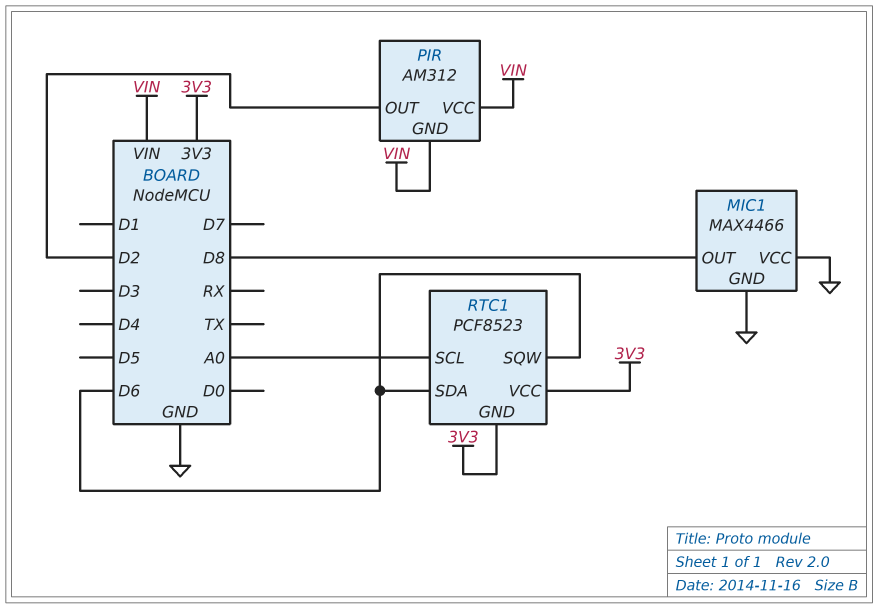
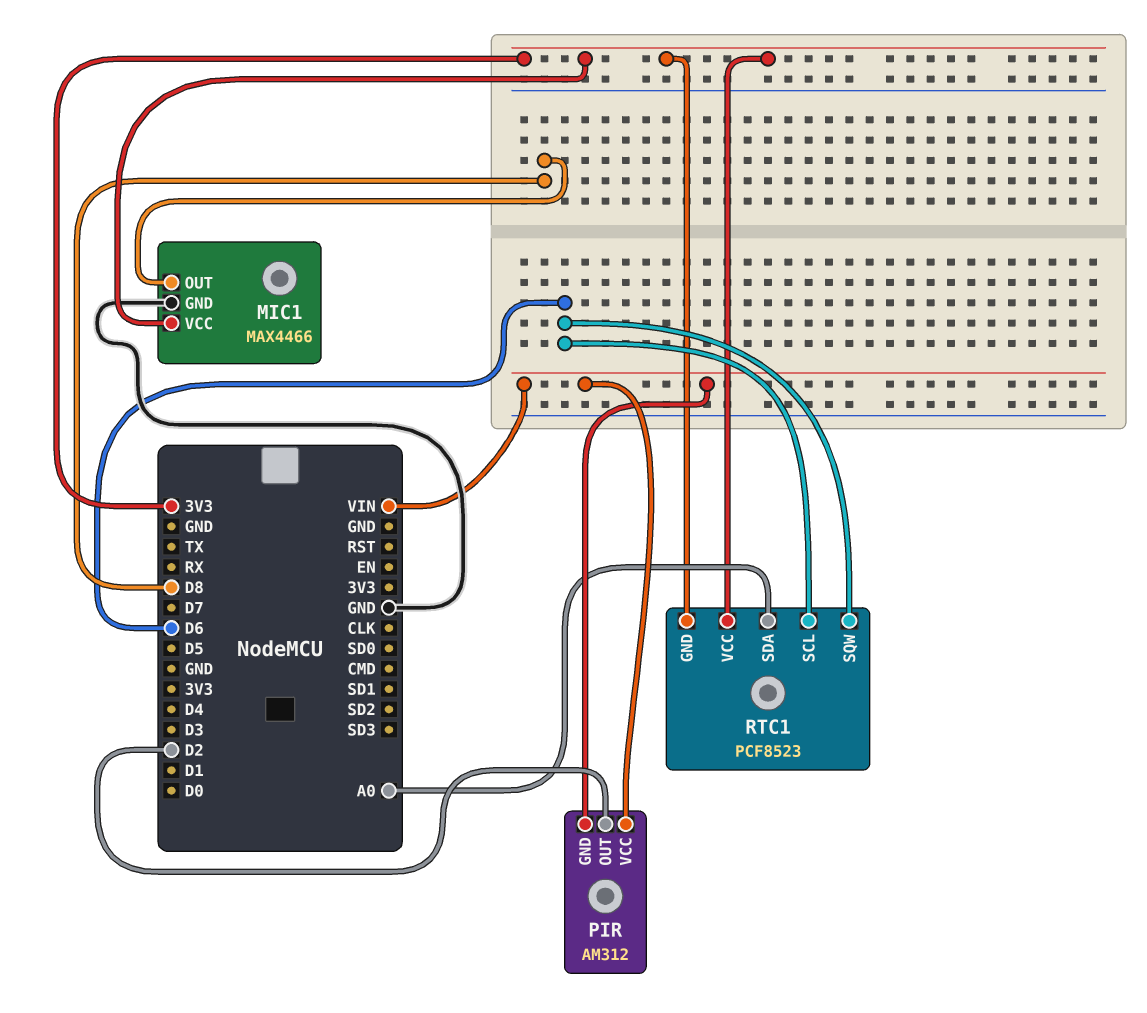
MIC1 pin VCC: GND -> 3V3
RTC1 pin SCL: A0 -> D6
RTC1 pin SDA: D6 -> A0

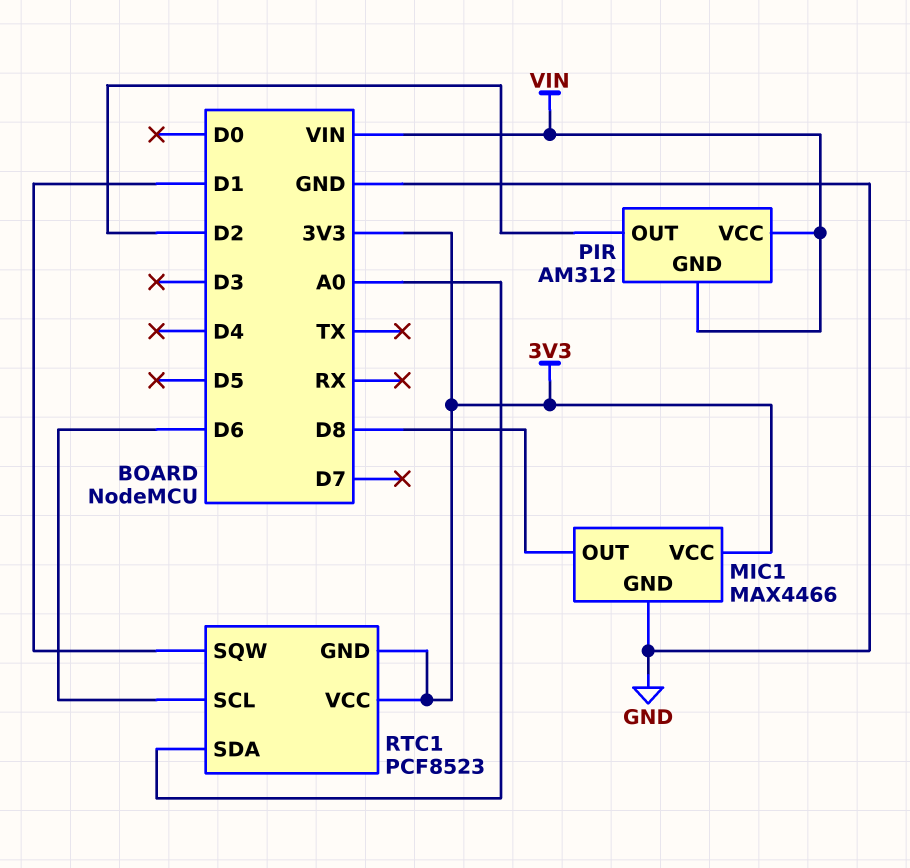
RTC1 pin SQW: D6 -> D1

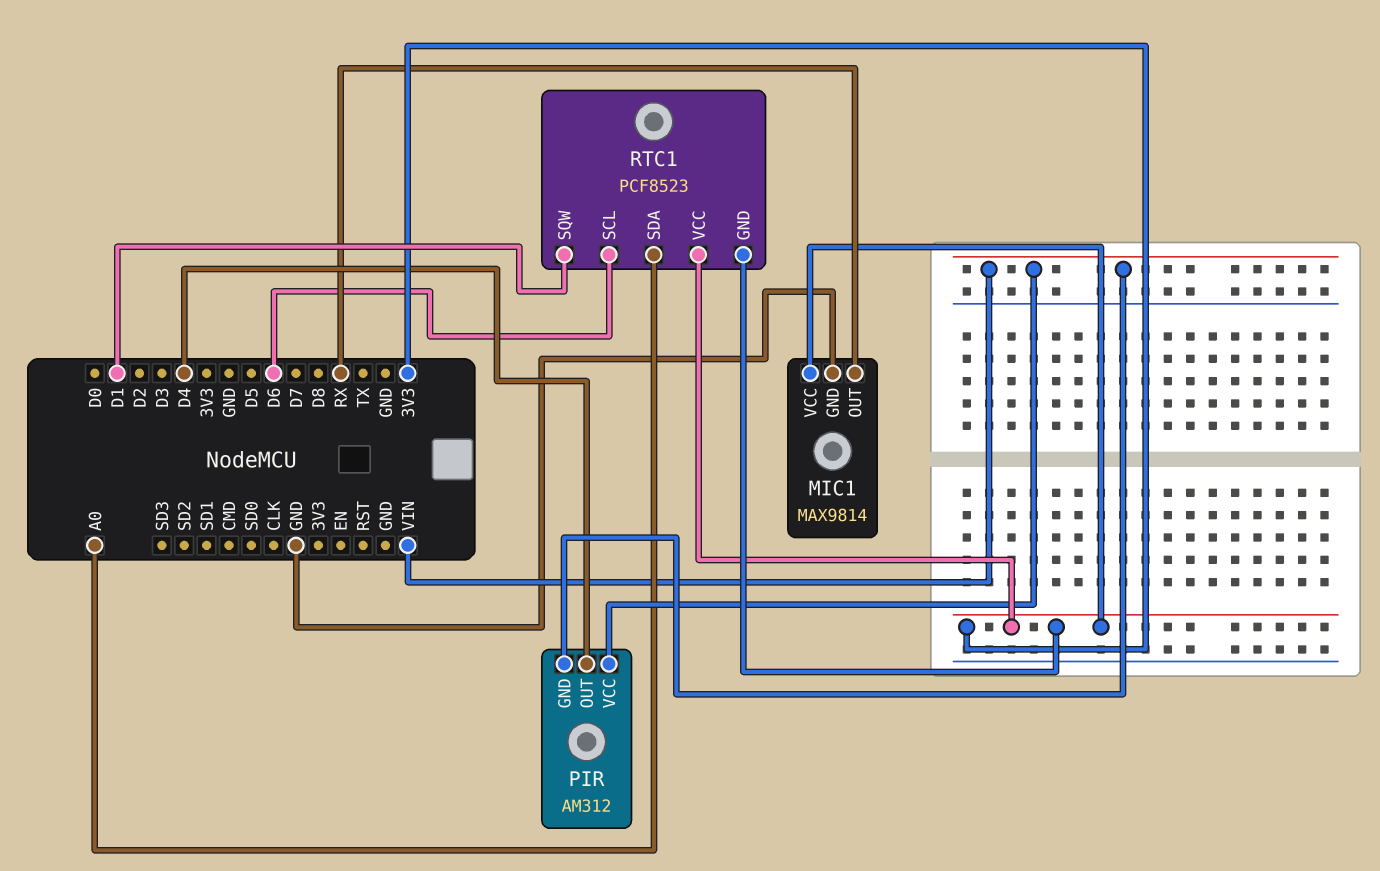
MIC1: MAX4466 -> MAX9814
MIC1 pin OUT: D8 -> RX
PIR pin OUT: D2 -> D4

